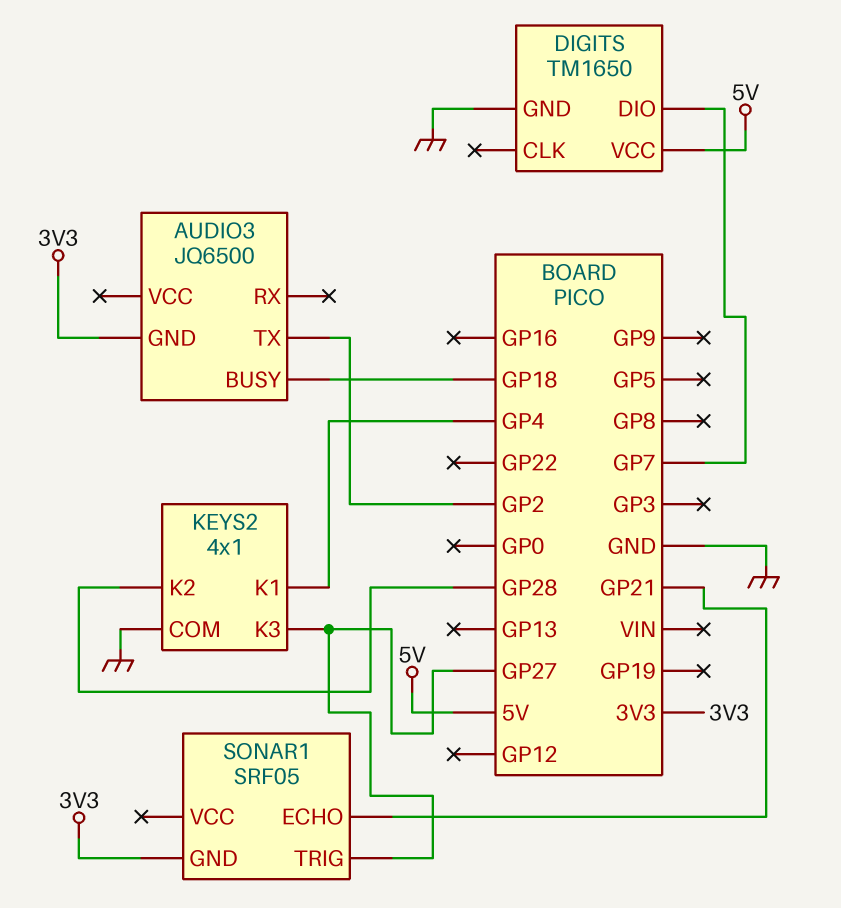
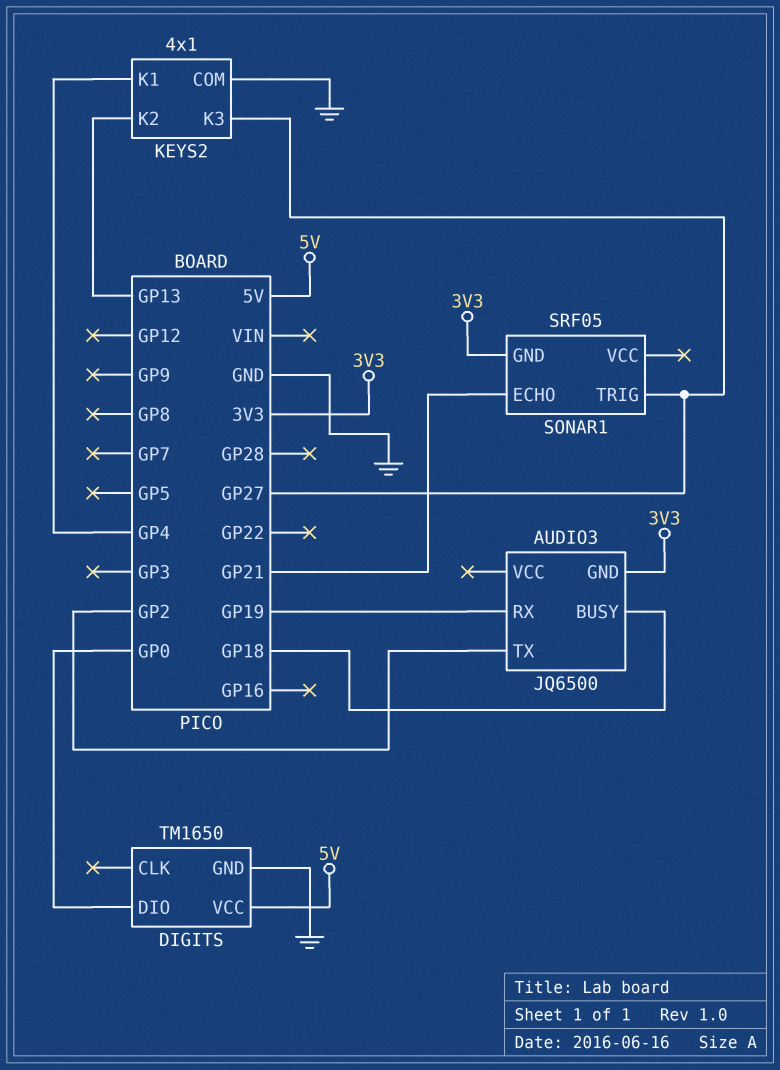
AUDIO3 pin RX: none -> GP19
DIGITS pin DIO: GP7 -> GP0
KEYS2 pin K2: GP28 -> GP13

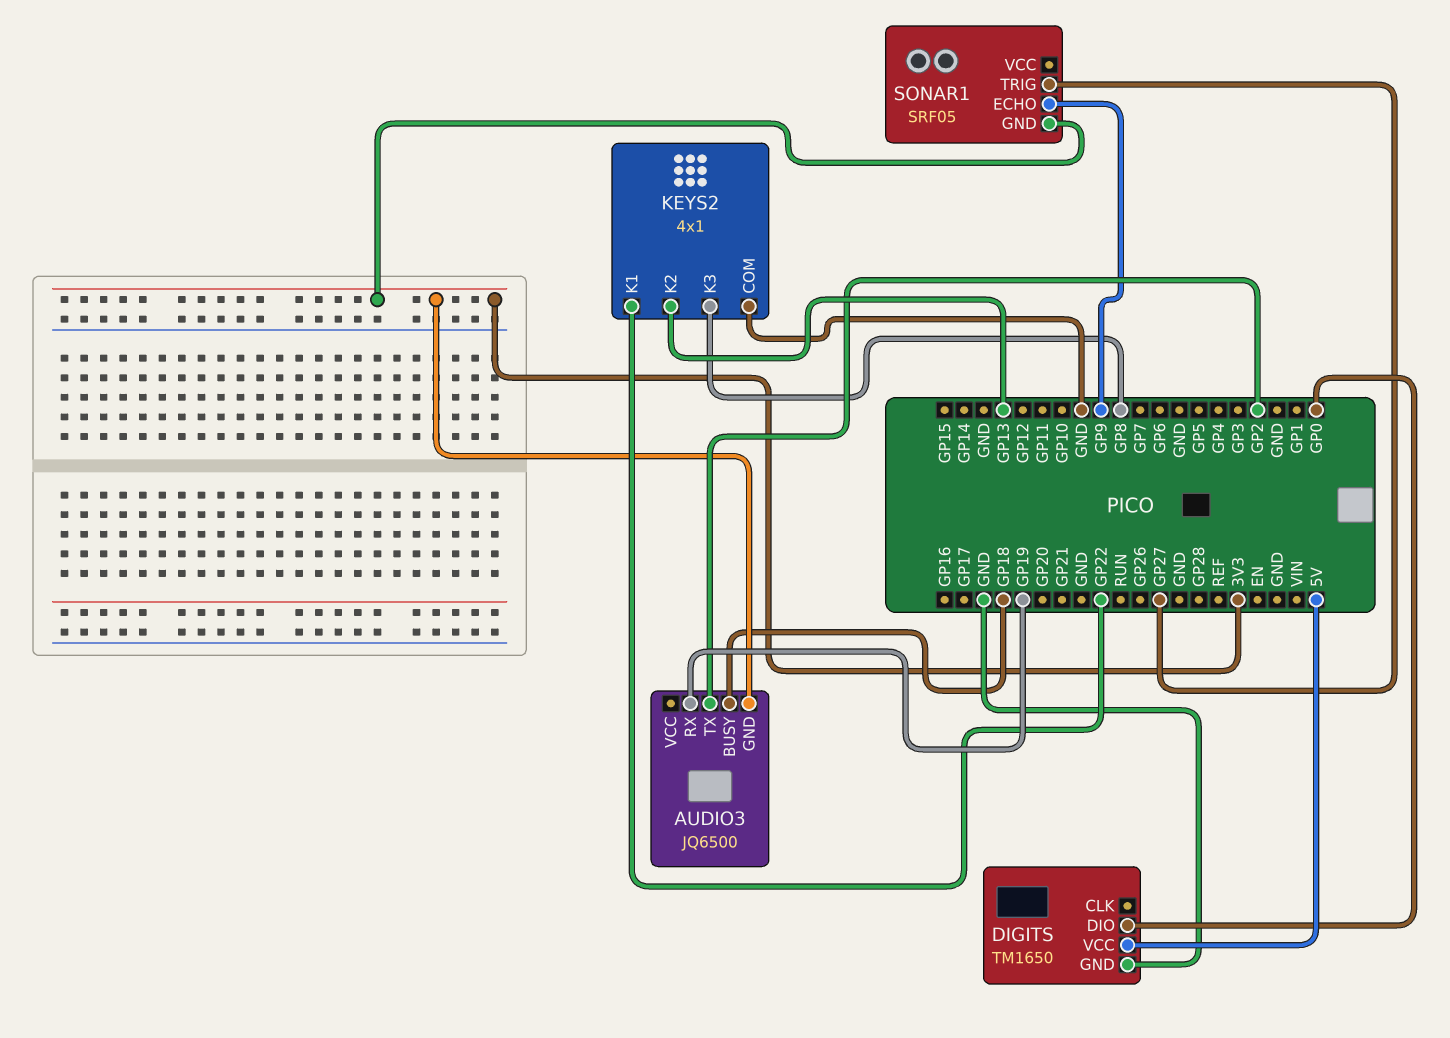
KEYS2 pin K1: GP4 -> GP22
KEYS2 pin K3: GP27 -> GP8
SONAR1 pin ECHO: GP21 -> GP9

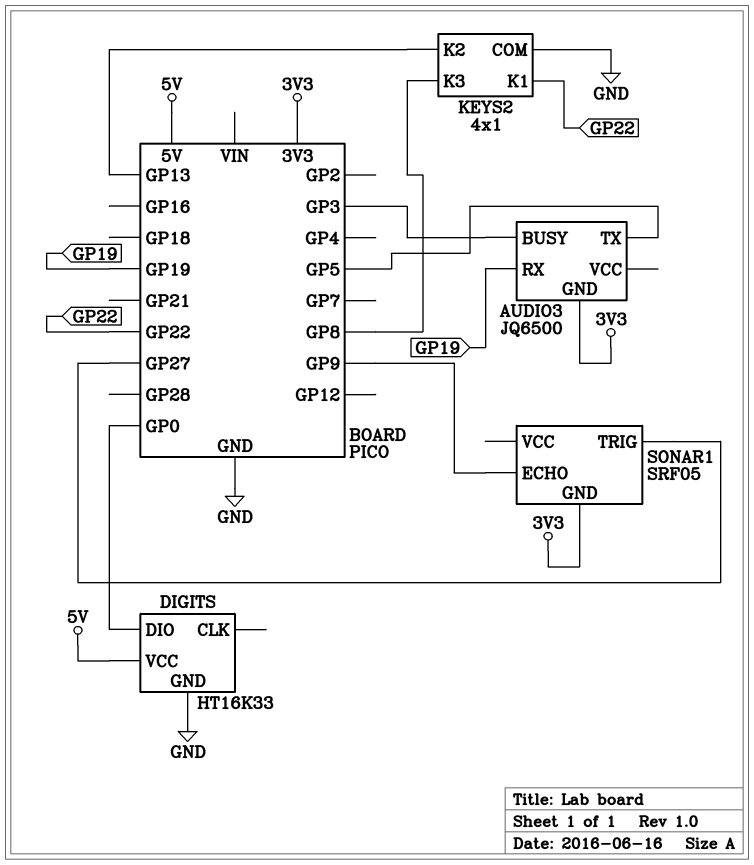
AUDIO3 pin BUSY: GP18 -> GP3
AUDIO3 pin TX: GP2 -> GP5
DIGITS: TM1650 -> HT16K33

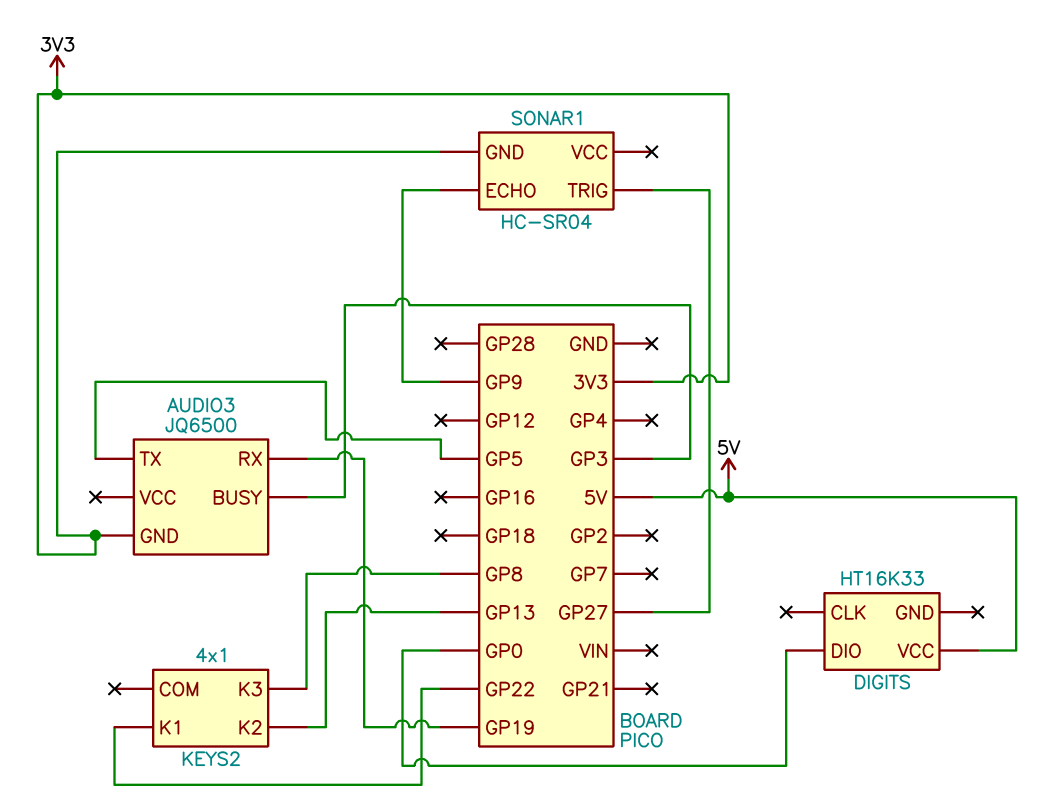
DIGITS pin GND: GND -> none
KEYS2 pin COM: GND -> none
SONAR1: SRF05 -> HC-SR04

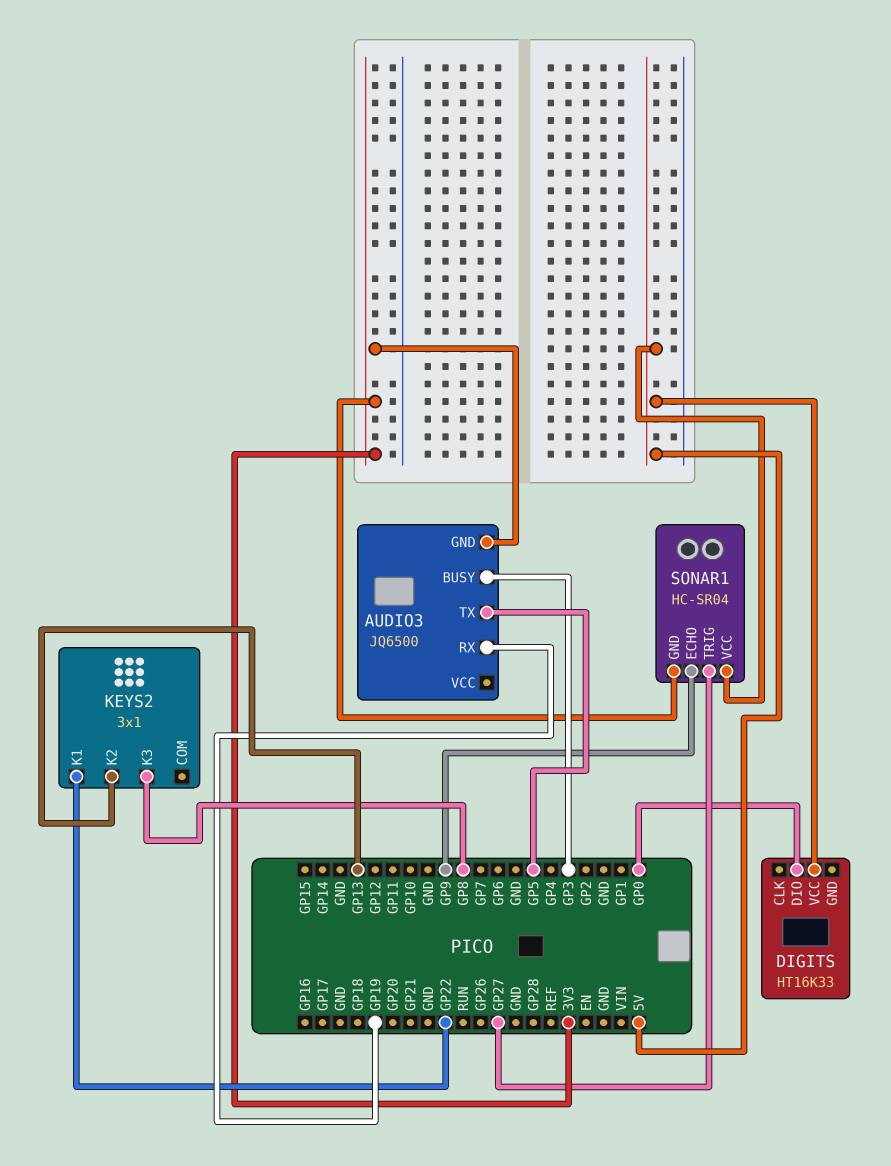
KEYS2: 4x1 -> 3x1
SONAR1 pin VCC: none -> 5V

